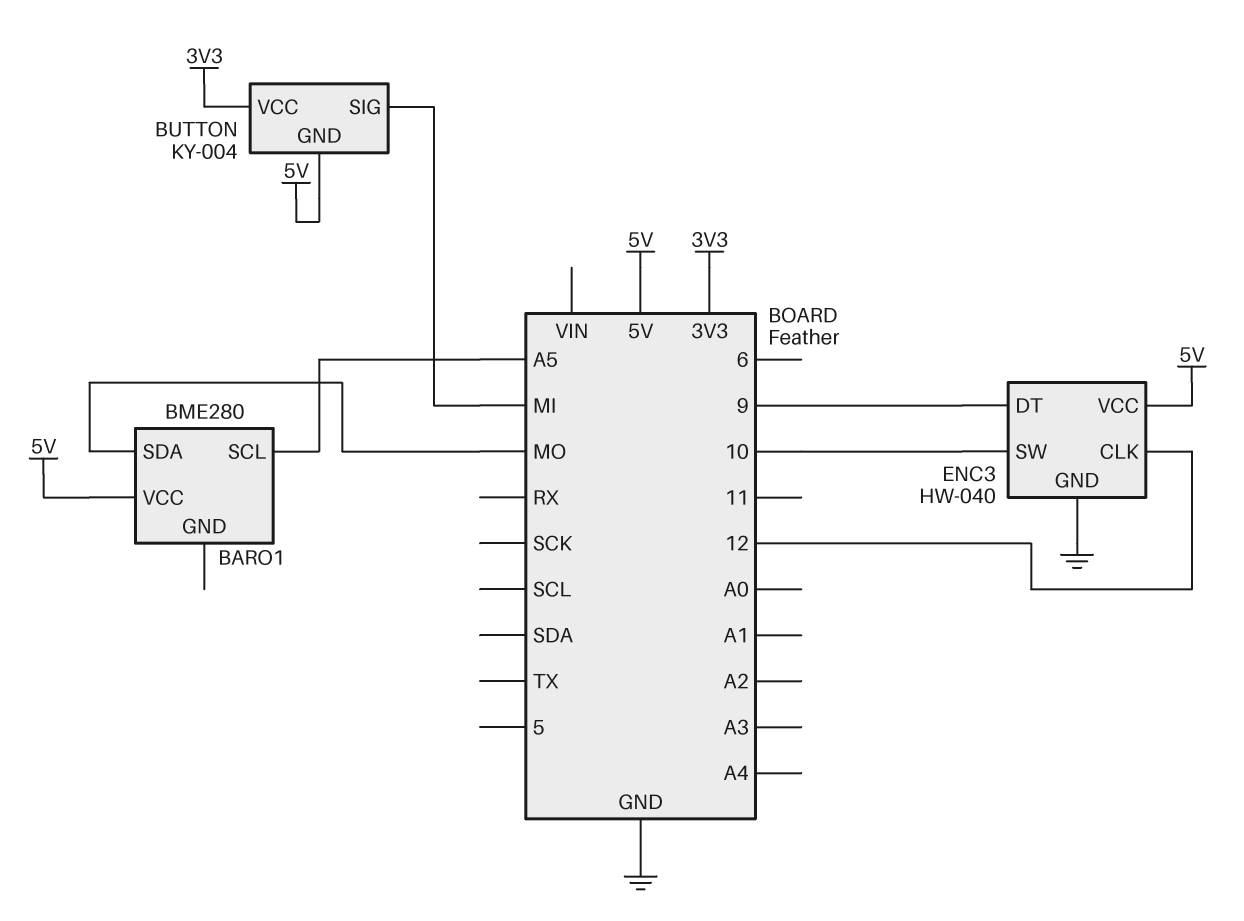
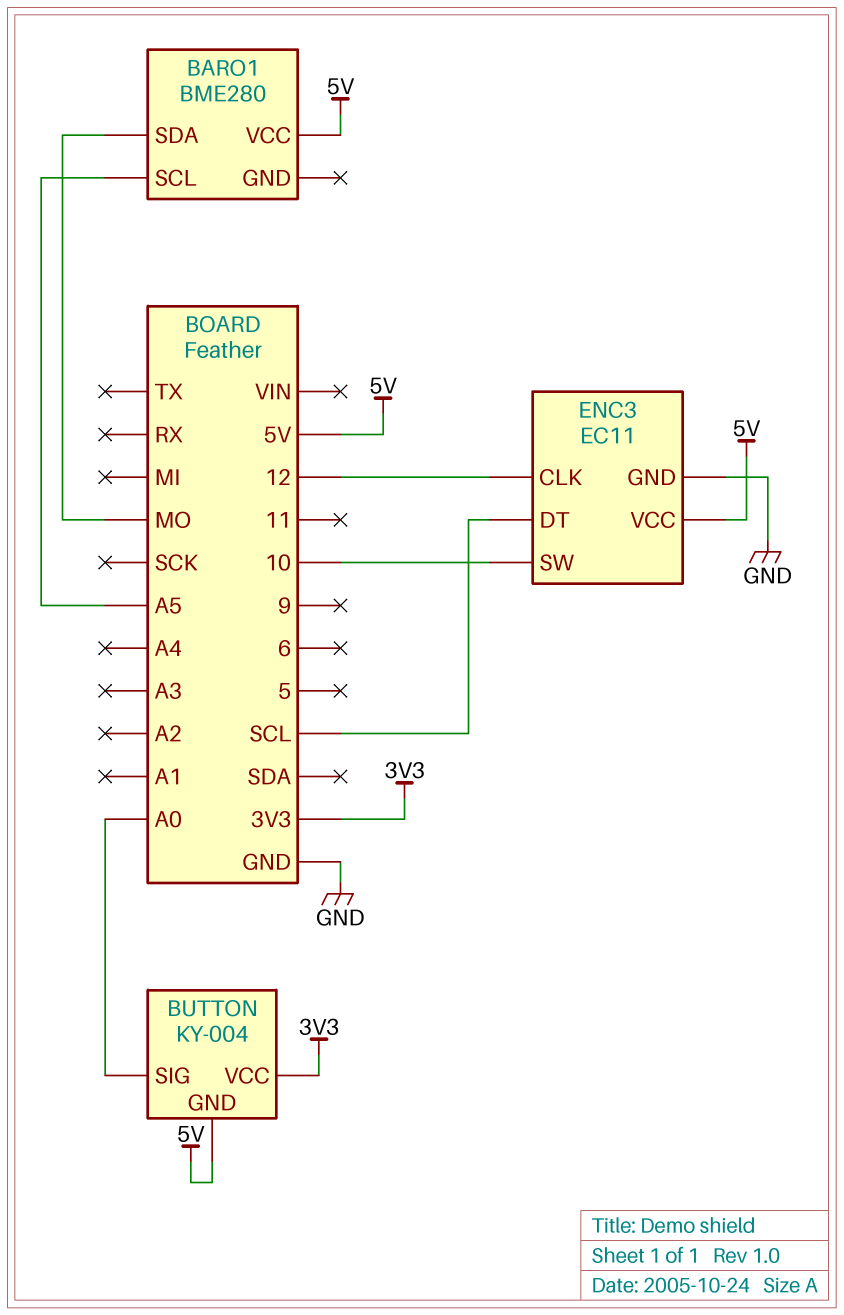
BUTTON pin SIG: MI -> A0
ENC3: HW-040 -> EC11
ENC3 pin DT: 9 -> SCL

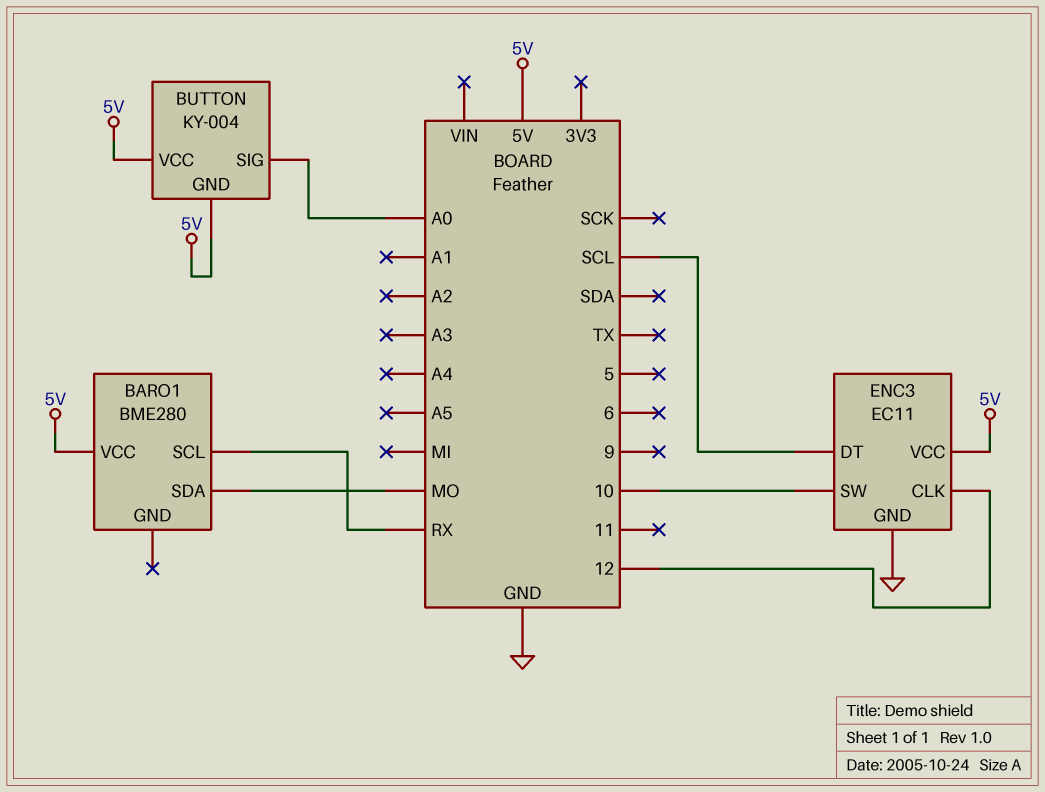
BARO1 pin SCL: A5 -> RX
BUTTON pin VCC: 3V3 -> 5V

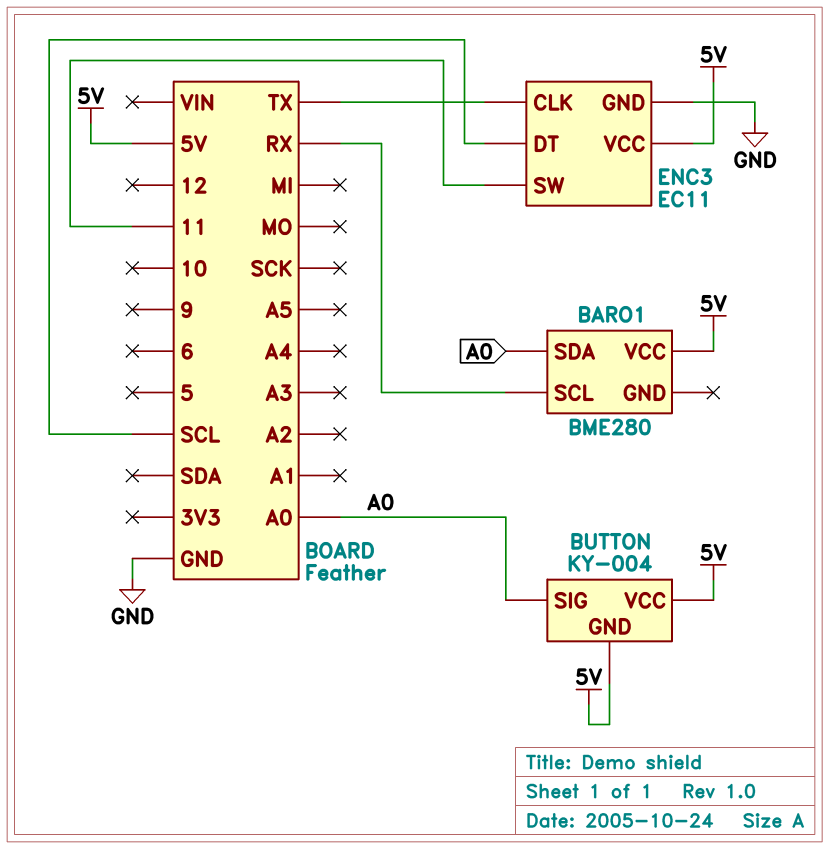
BARO1 pin SDA: MO -> A0
ENC3 pin CLK: 12 -> TX
ENC3 pin SW: 10 -> 11

